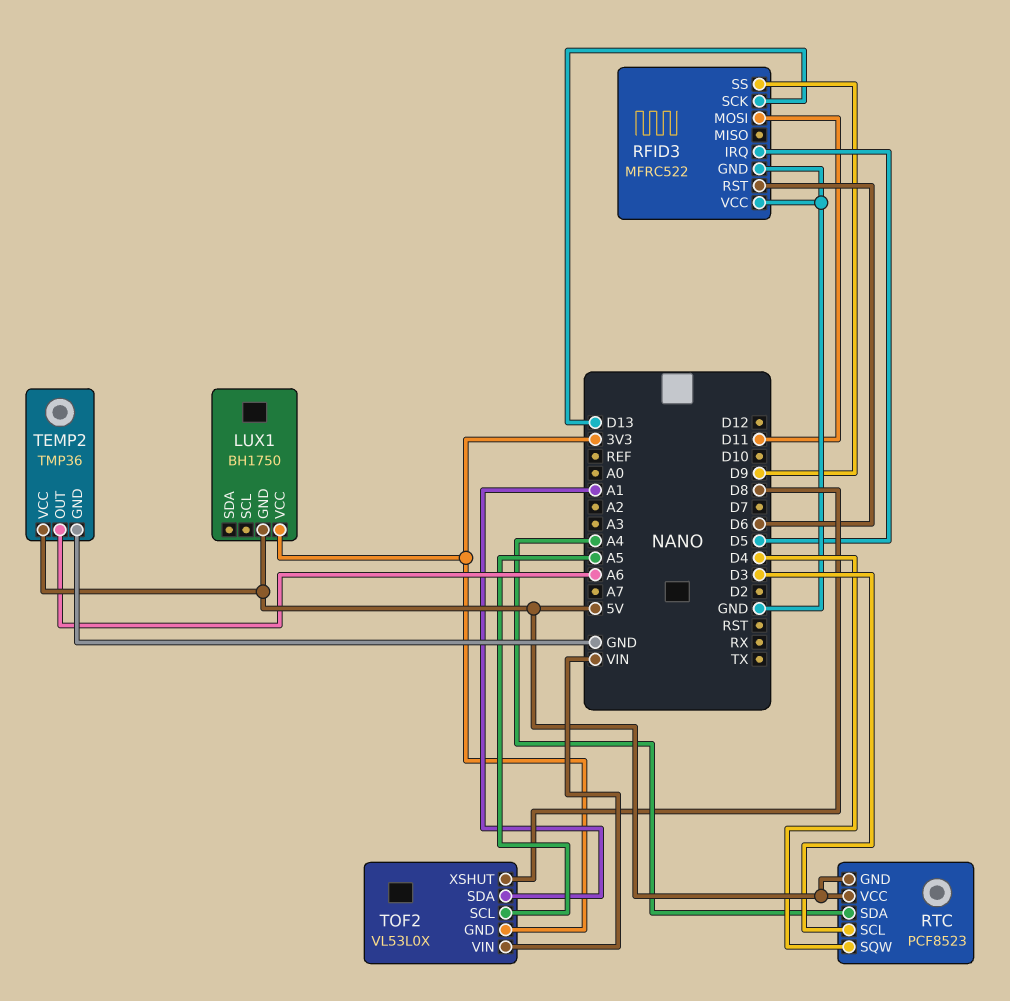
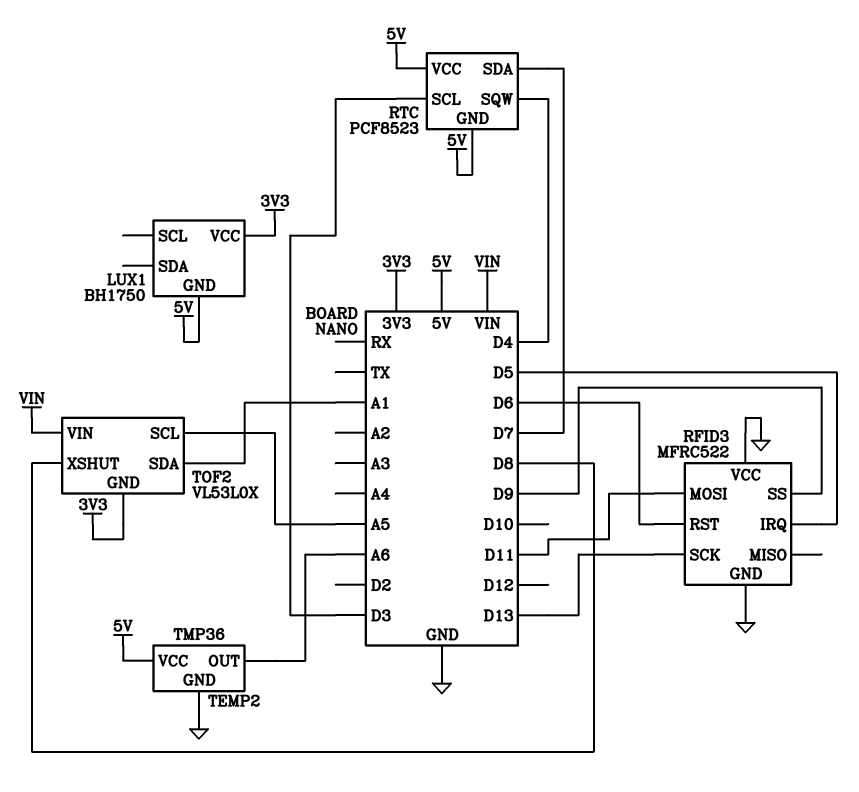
RTC pin SDA: A4 -> D7

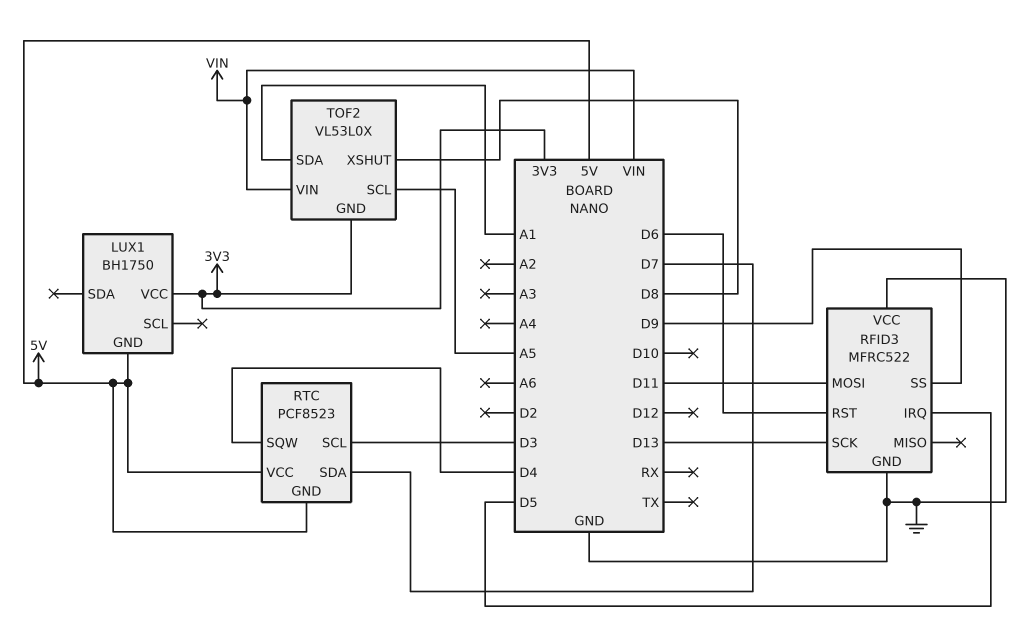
TEMP2: TMP36 -> none
TEMP2 pin GND: GND -> none
TEMP2 pin OUT: A6 -> none
TEMP2 pin VCC: 5V -> none

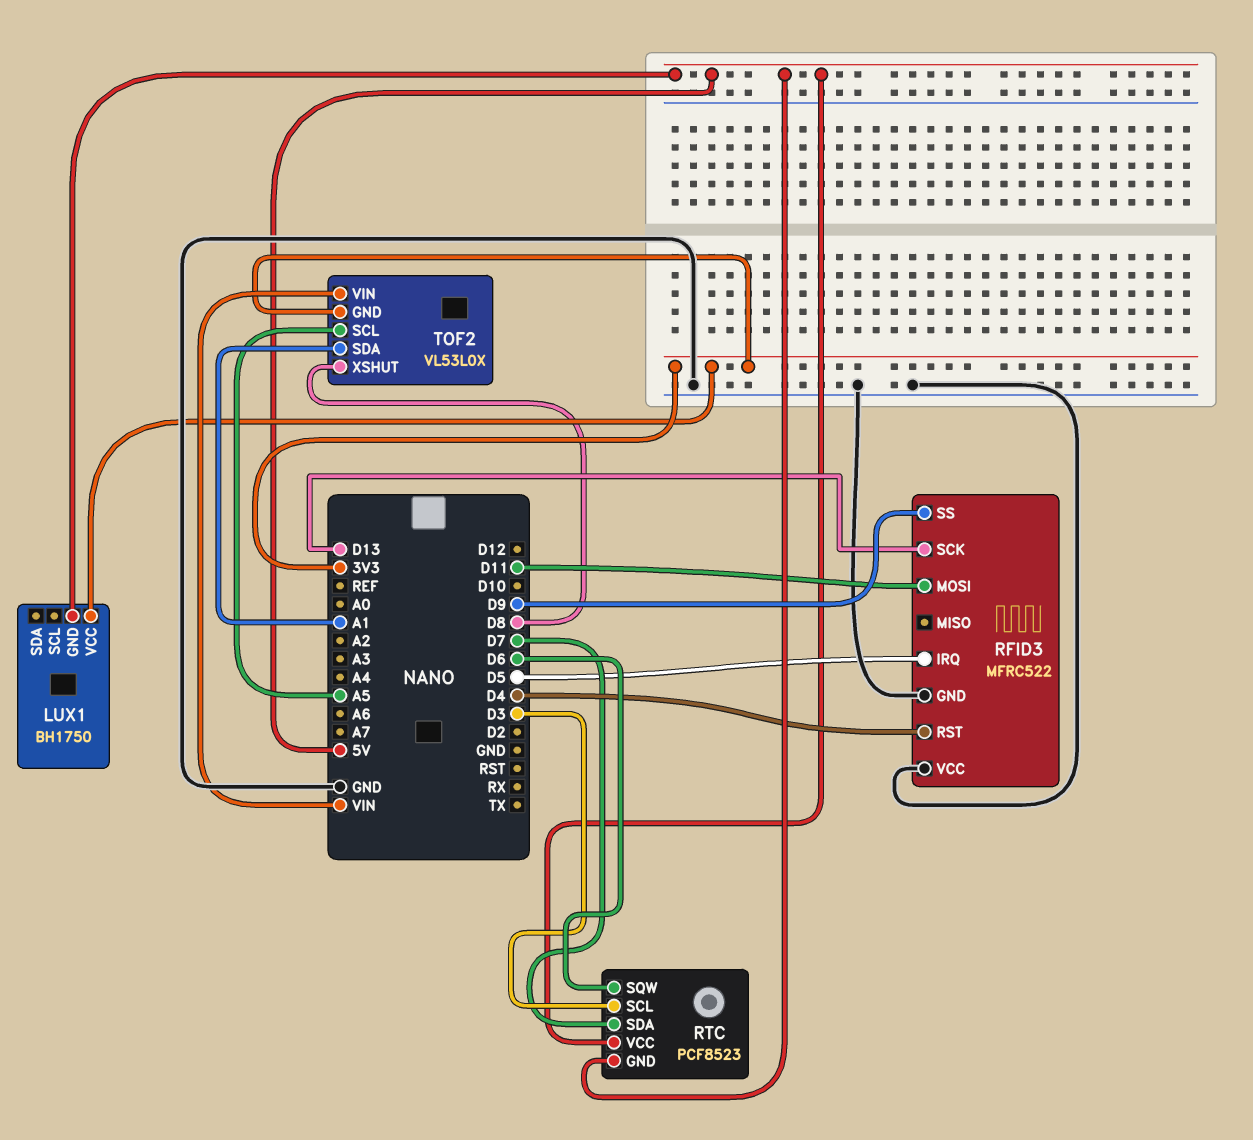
RFID3 pin RST: D6 -> D4
RTC pin SQW: D4 -> D6

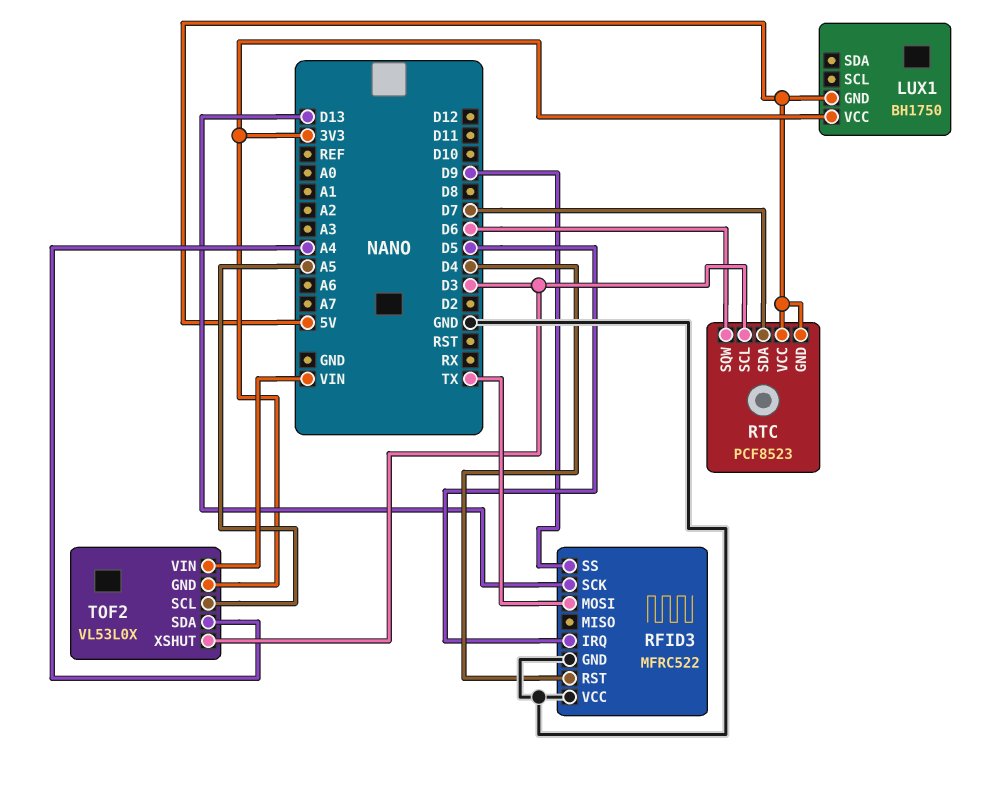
RFID3 pin MOSI: D11 -> TX
TOF2 pin SDA: A1 -> A4
TOF2 pin XSHUT: D8 -> D3

